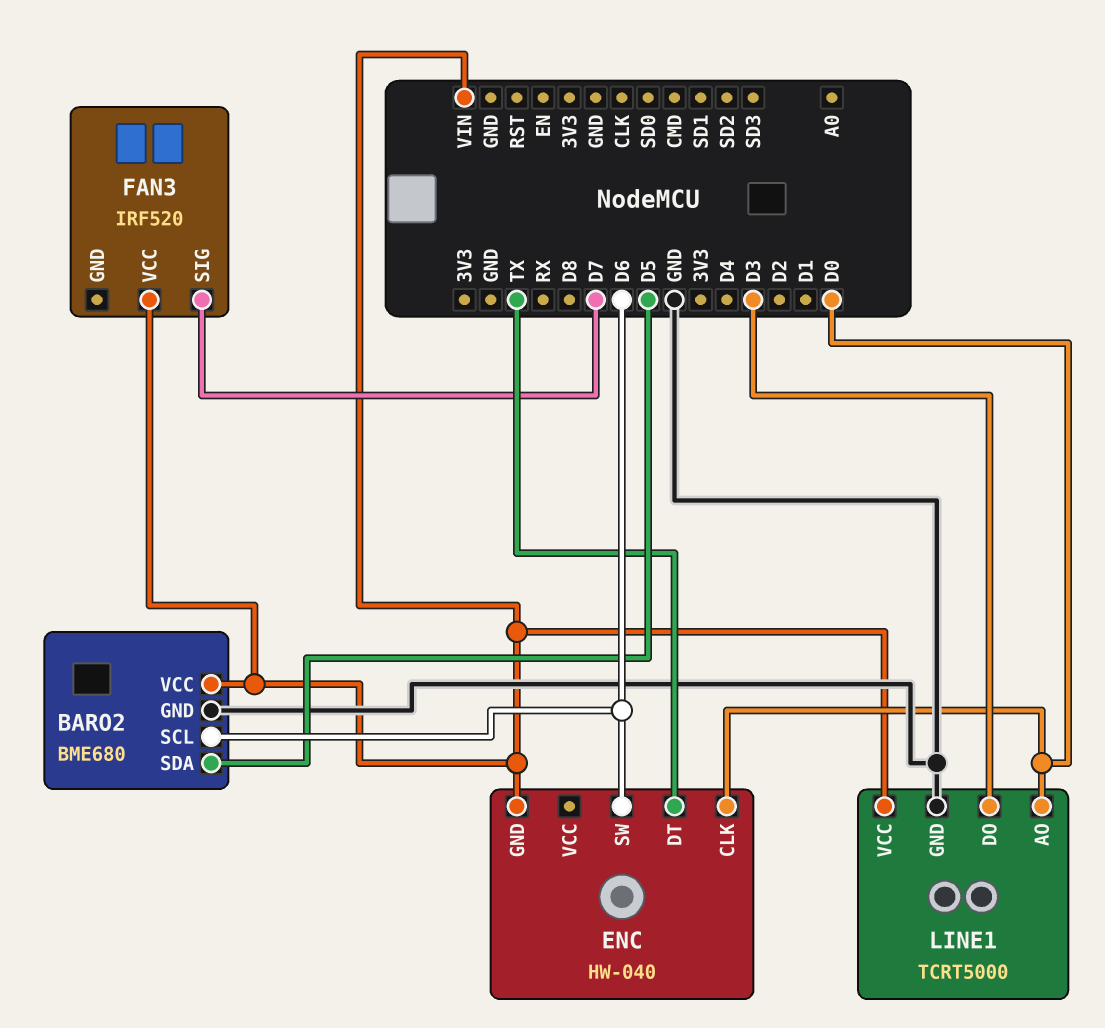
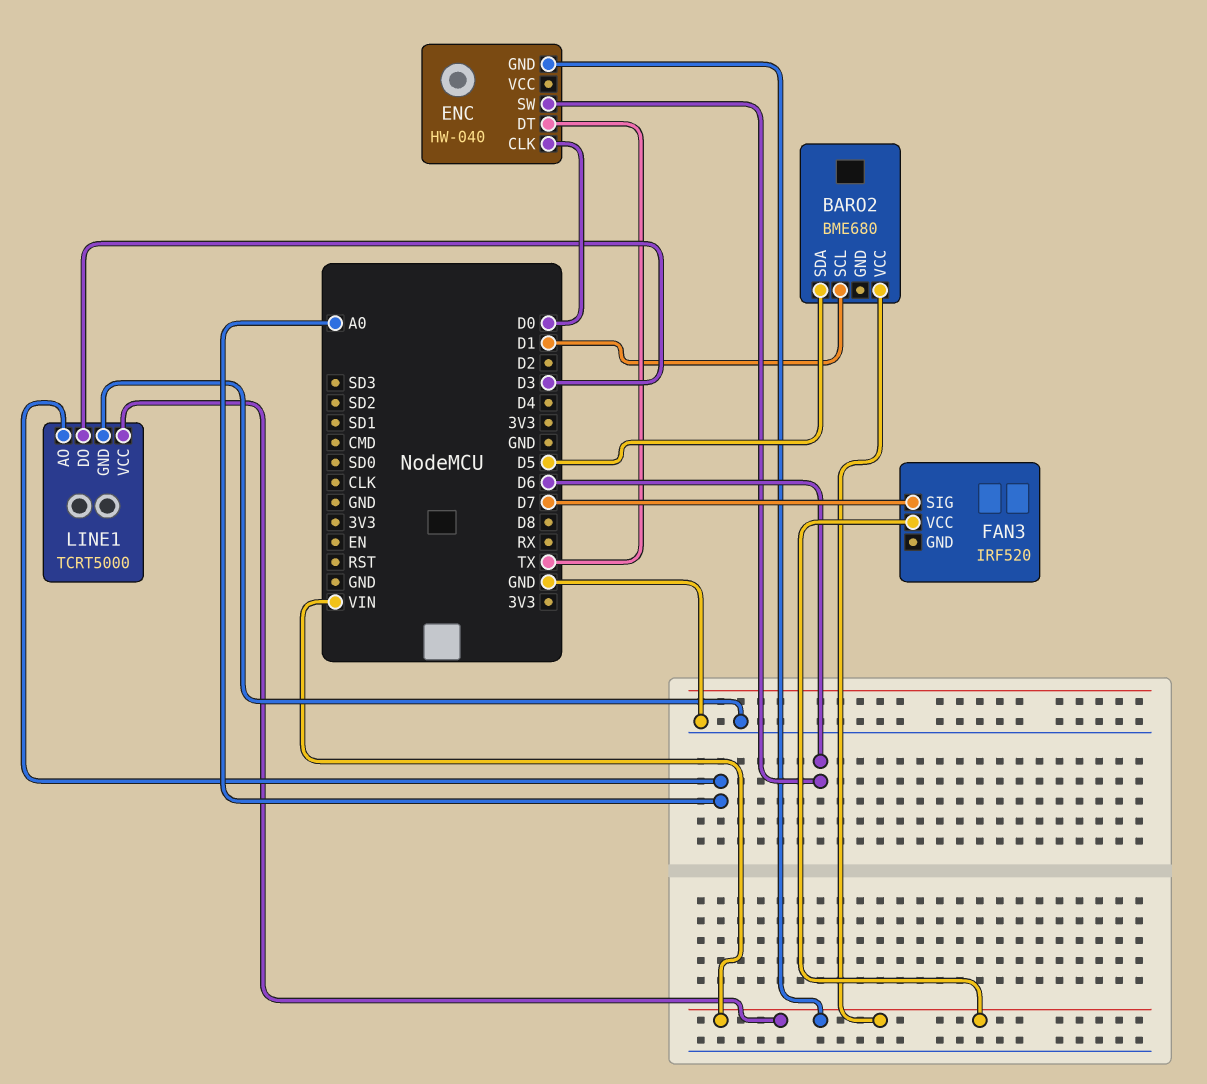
BARO2 pin GND: GND -> none
BARO2 pin SCL: D6 -> D1
LINE1 pin AO: D0 -> A0

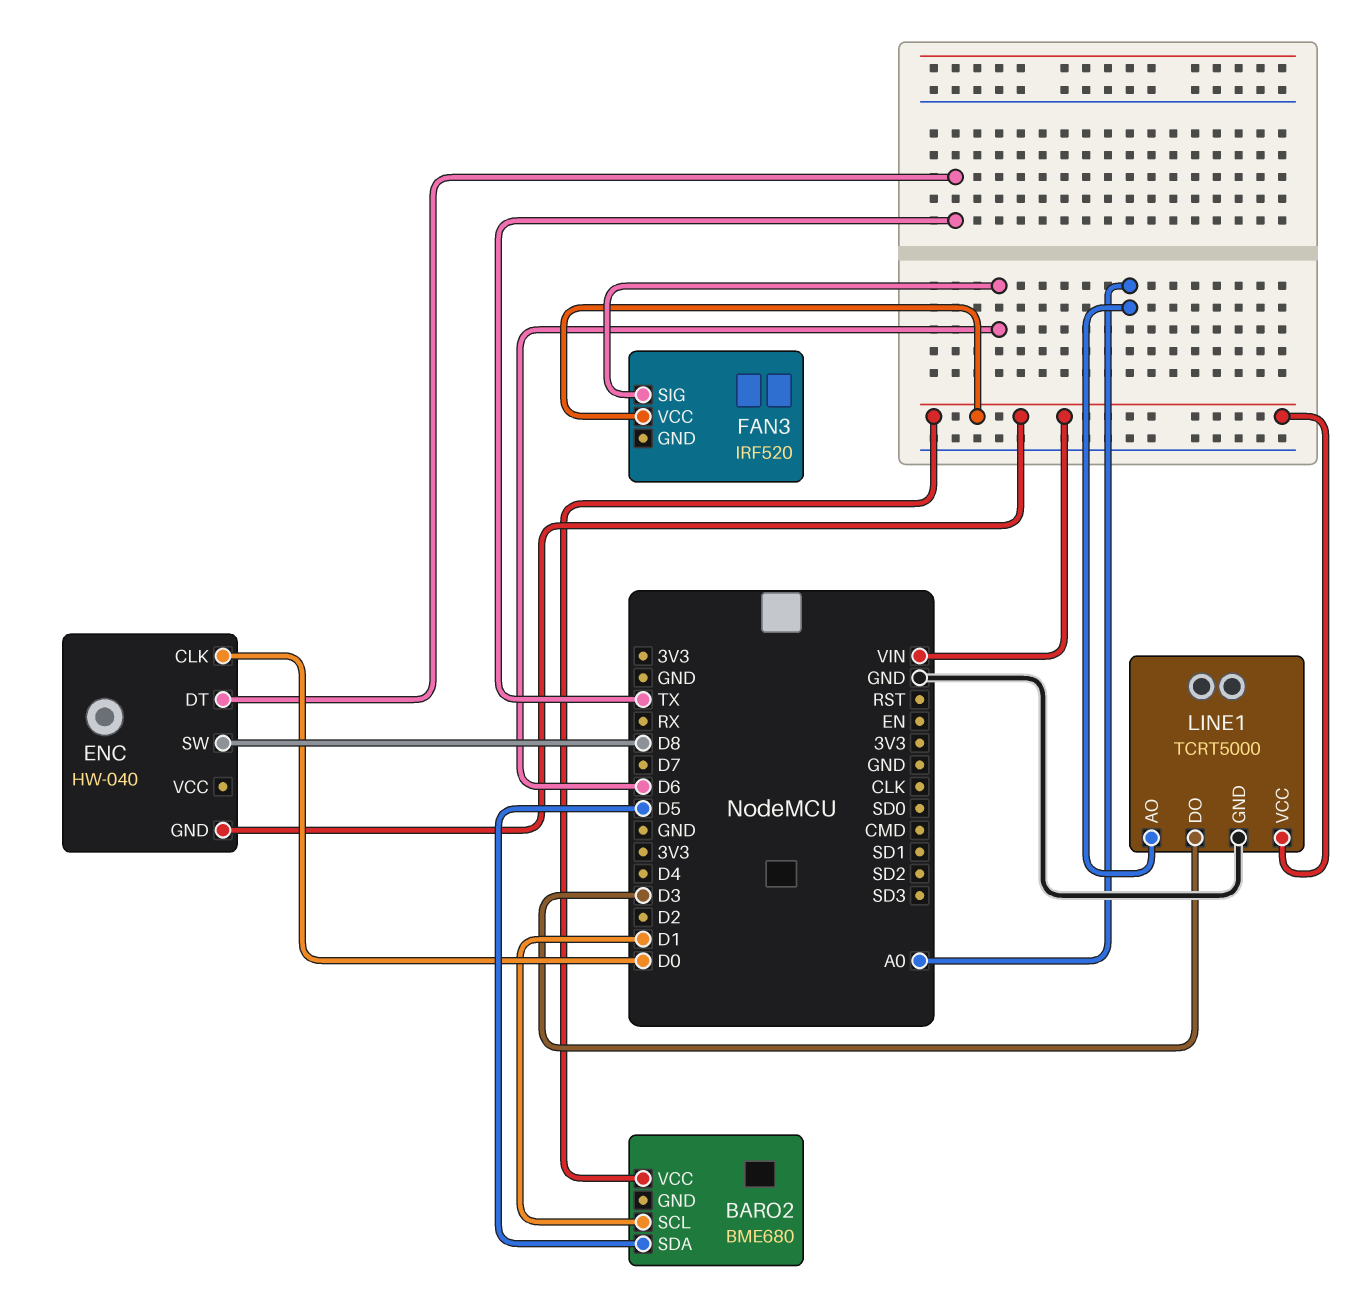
ENC pin SW: D6 -> D8
FAN3 pin SIG: D7 -> D6

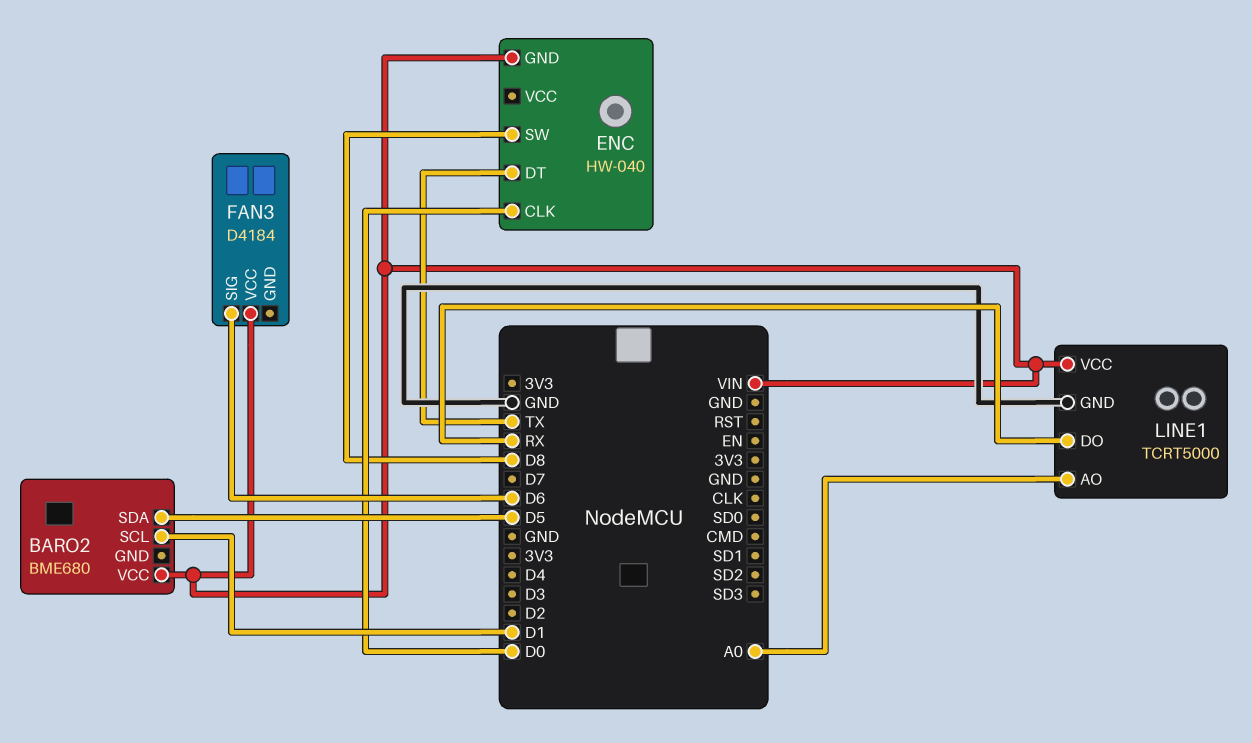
FAN3: IRF520 -> D4184
LINE1 pin DO: D3 -> RX

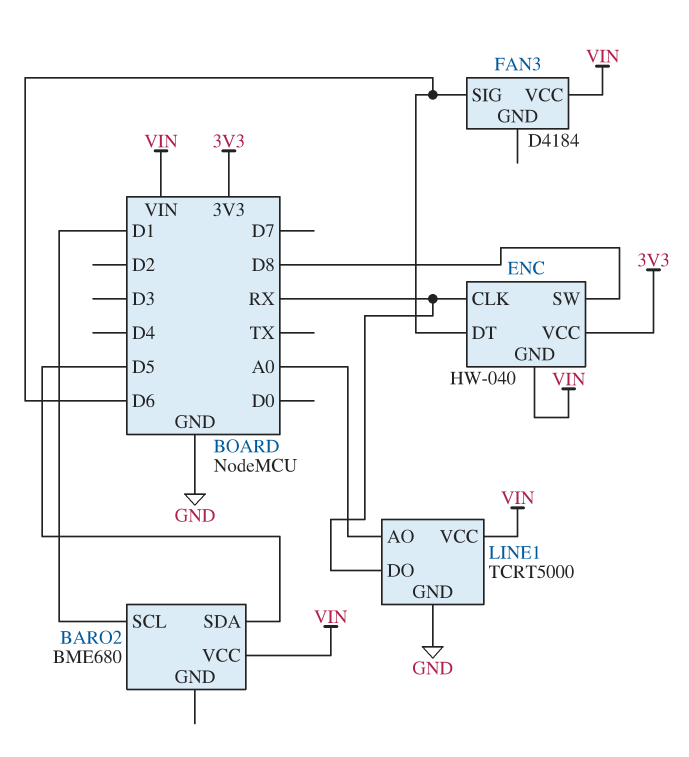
ENC pin CLK: D0 -> RX
ENC pin DT: TX -> D6
ENC pin VCC: none -> 3V3

